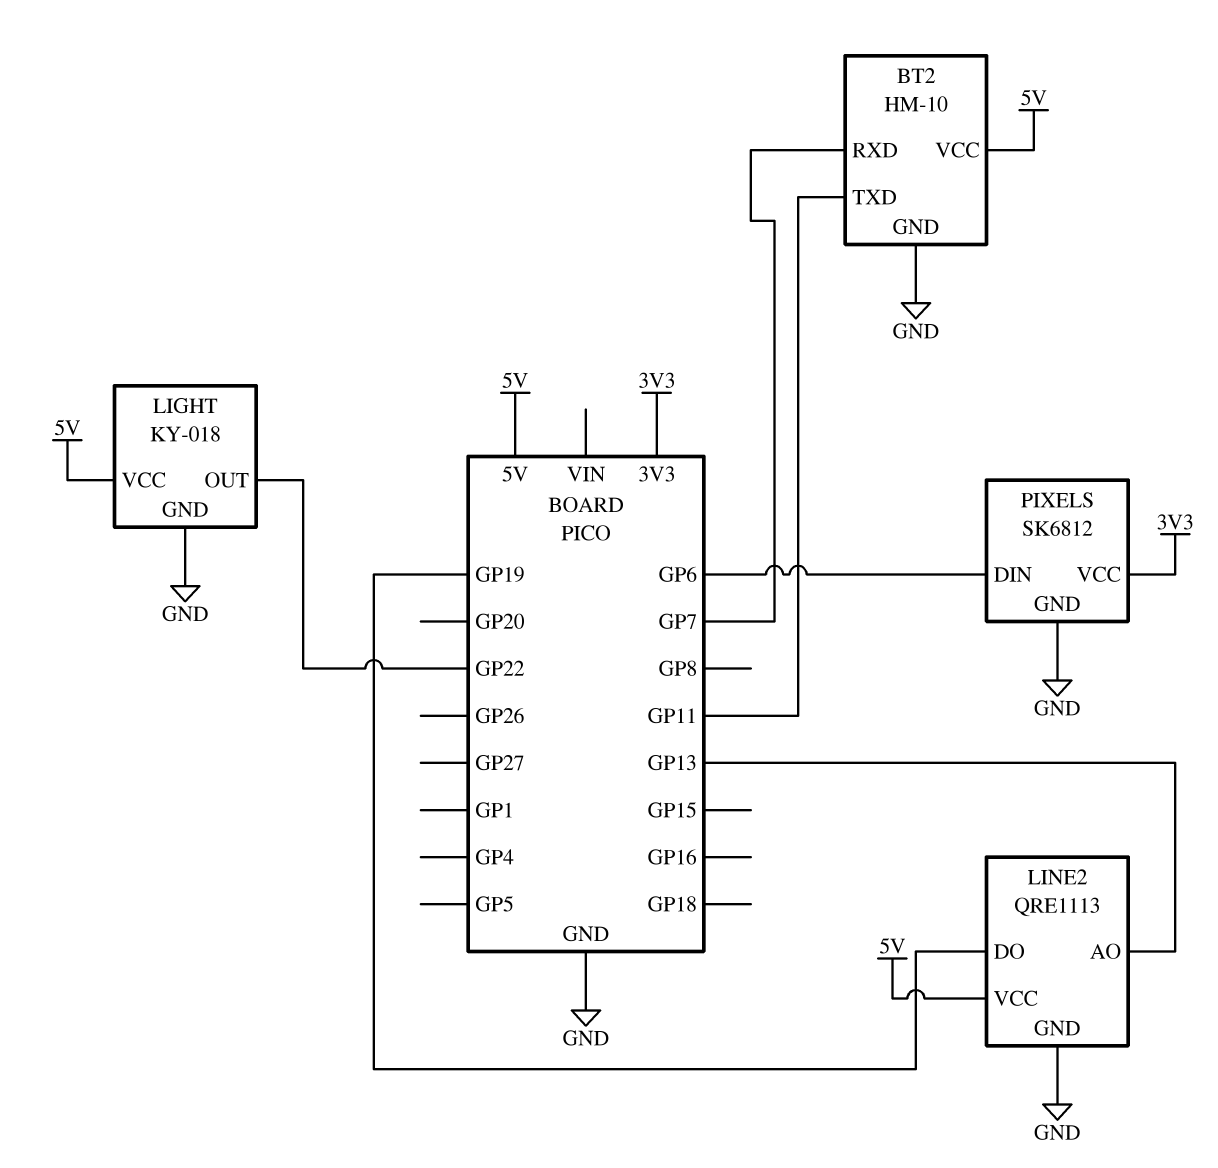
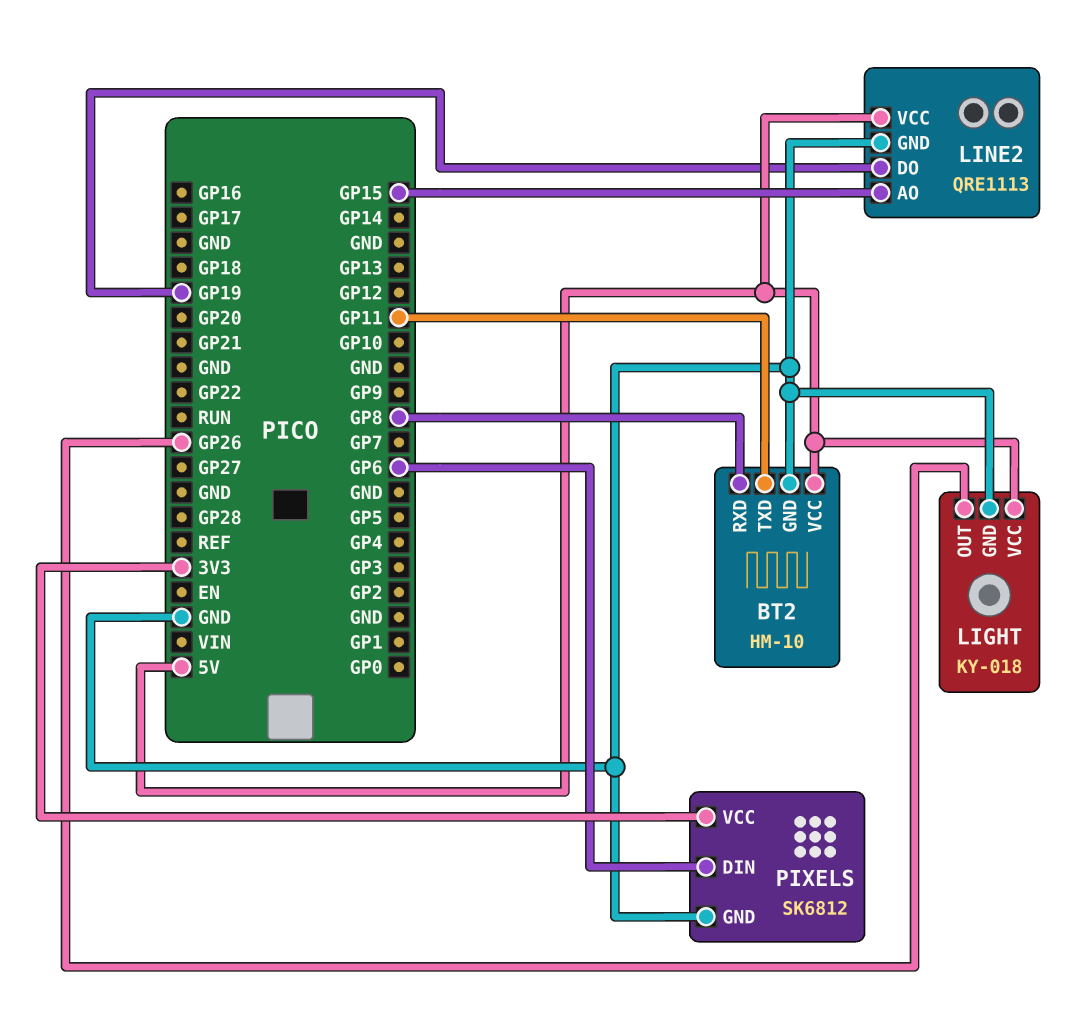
BT2 pin RXD: GP7 -> GP8
LIGHT pin OUT: GP22 -> GP26
LINE2 pin AO: GP13 -> GP15

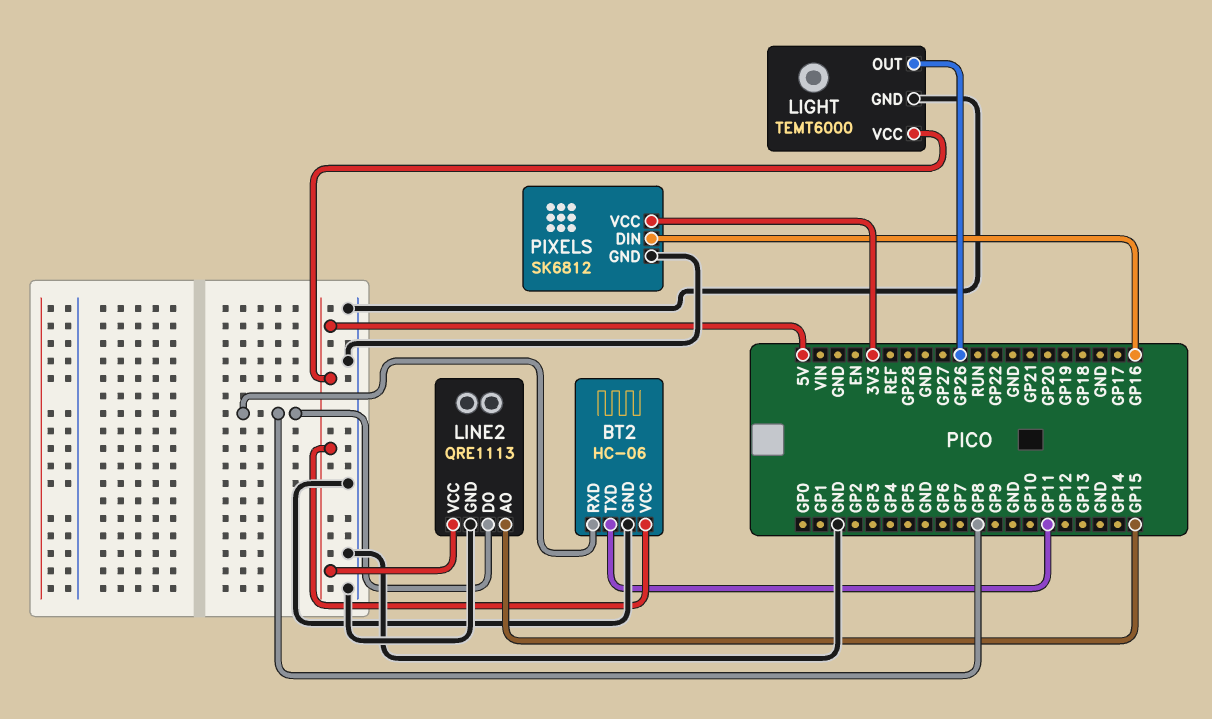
BT2: HM-10 -> HC-06
LIGHT: KY-018 -> TEMT6000
LINE2 pin DO: GP19 -> GP8
PIXELS pin DIN: GP6 -> GP16

